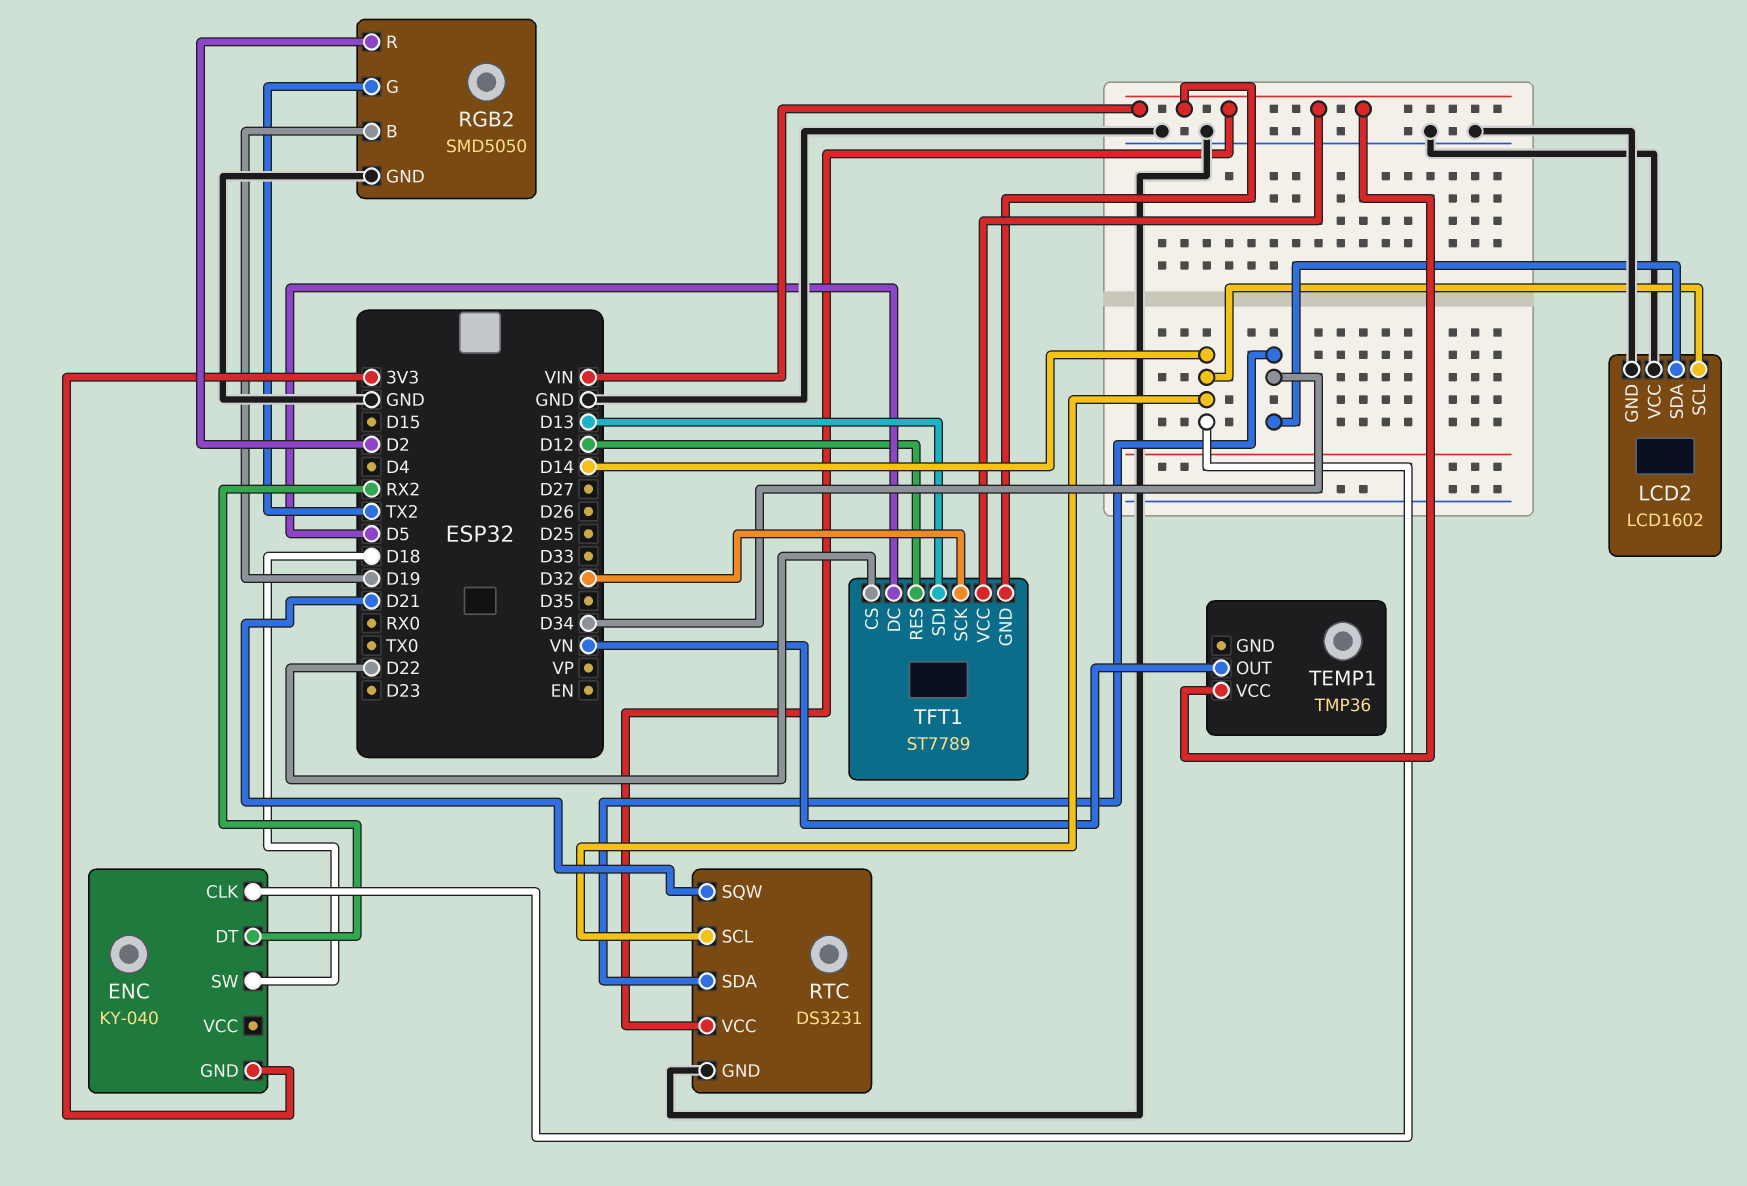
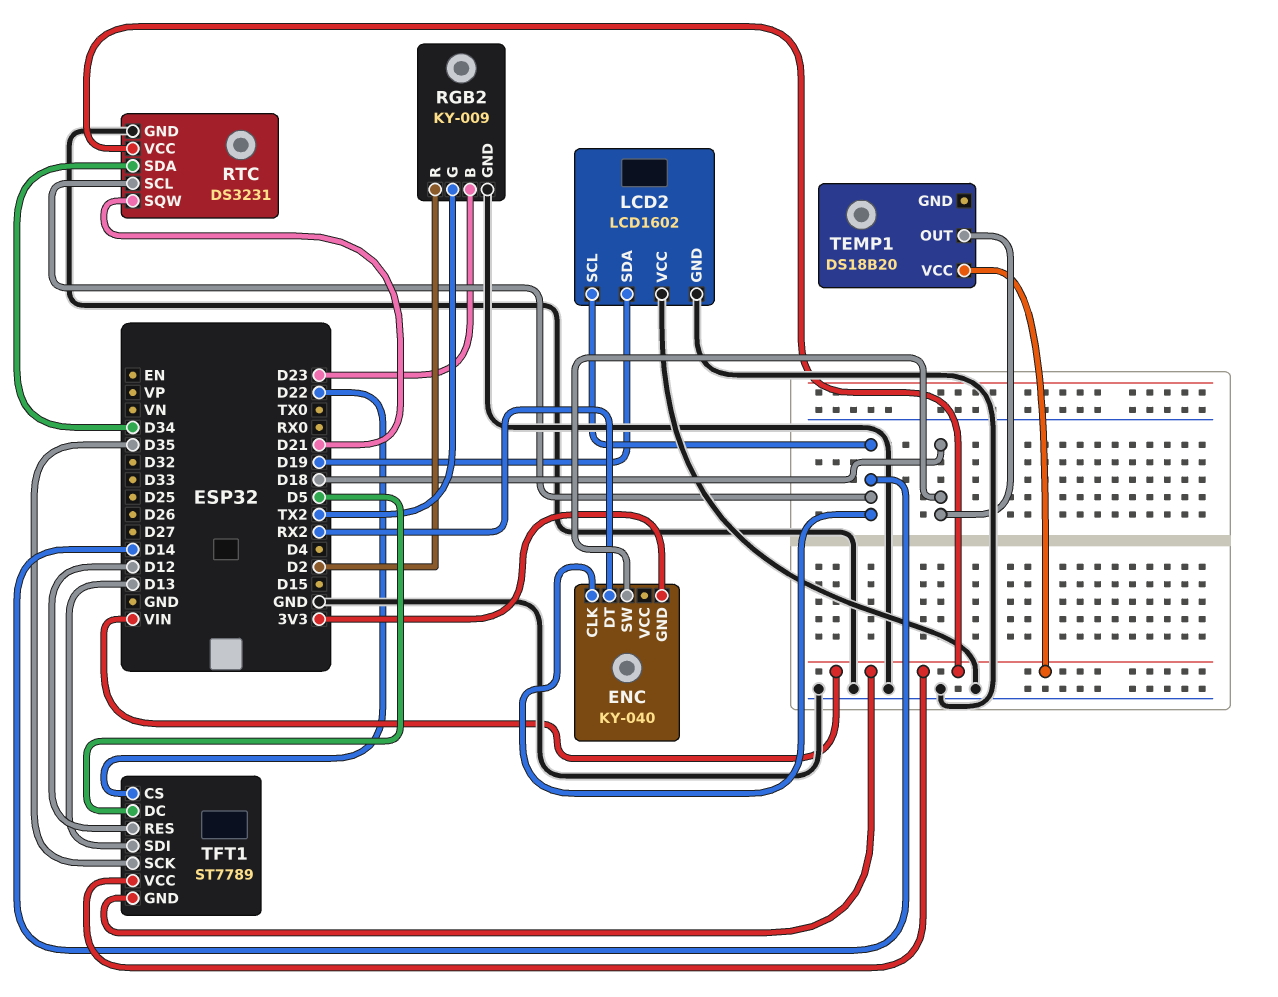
LCD2 pin SDA: D34 -> D19
RGB2: SMD5050 -> KY-009
RGB2 pin B: D19 -> D23
TEMP1: TMP36 -> DS18B20
TEMP1 pin OUT: VN -> D18
TFT1 pin SCK: D32 -> D35

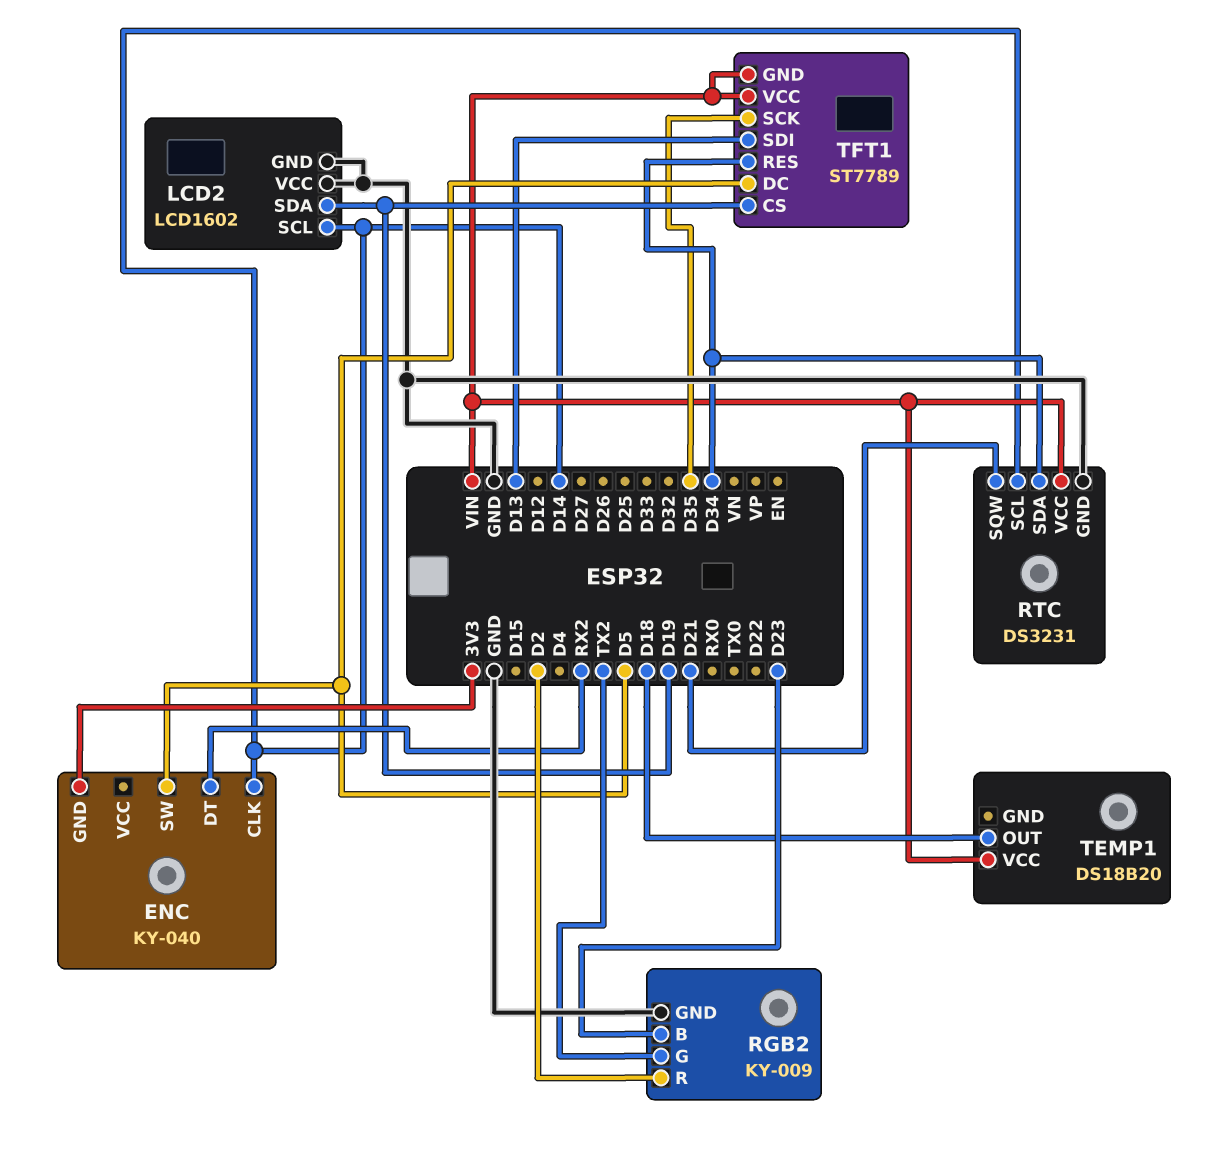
ENC pin SW: D18 -> D5
TFT1 pin CS: D22 -> D19
TFT1 pin RES: D12 -> D34

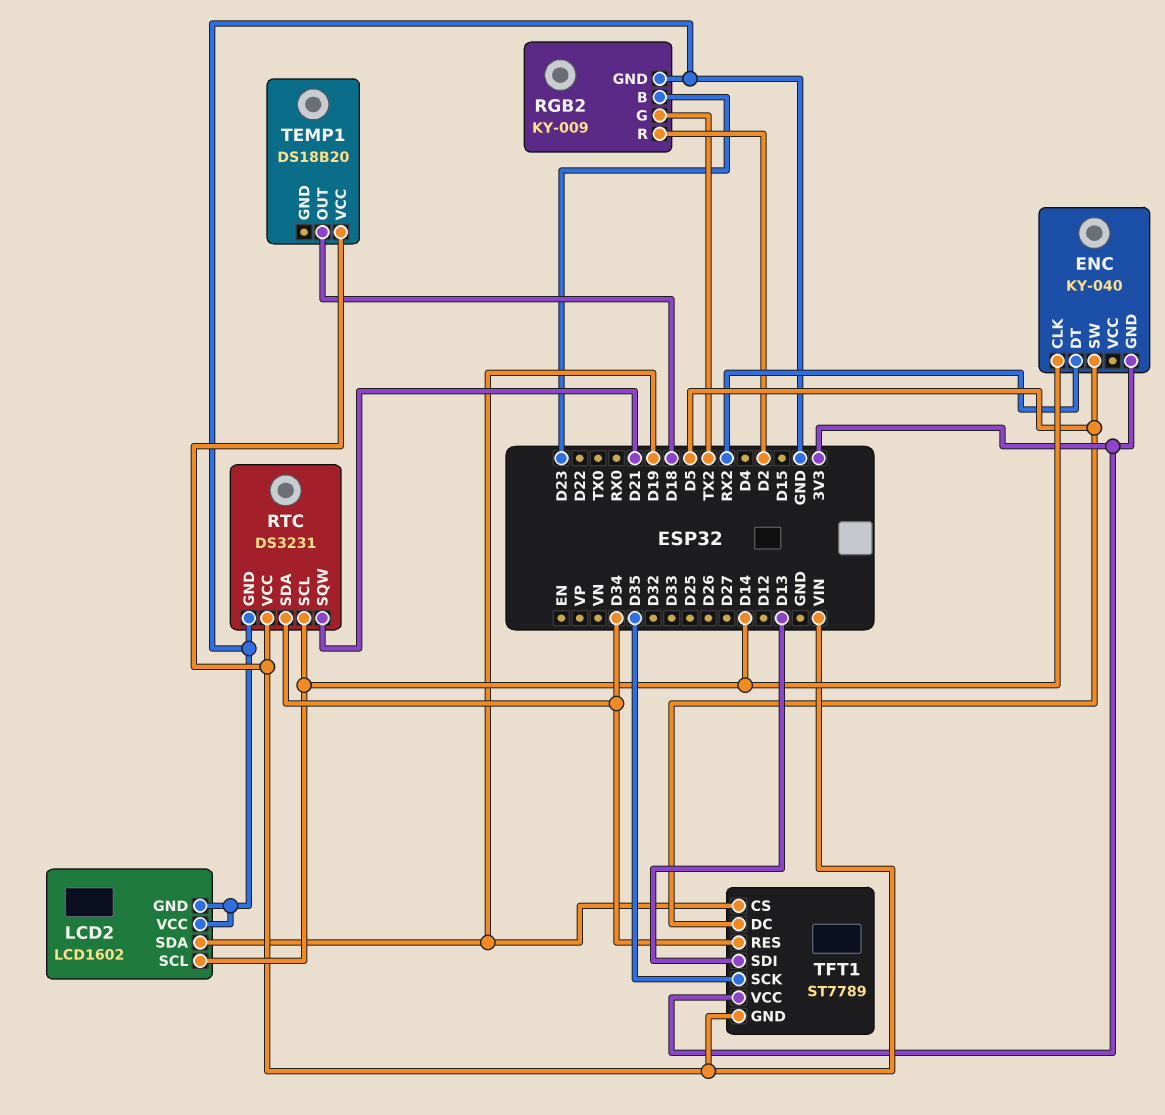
TFT1 pin VCC: VIN -> 3V3

